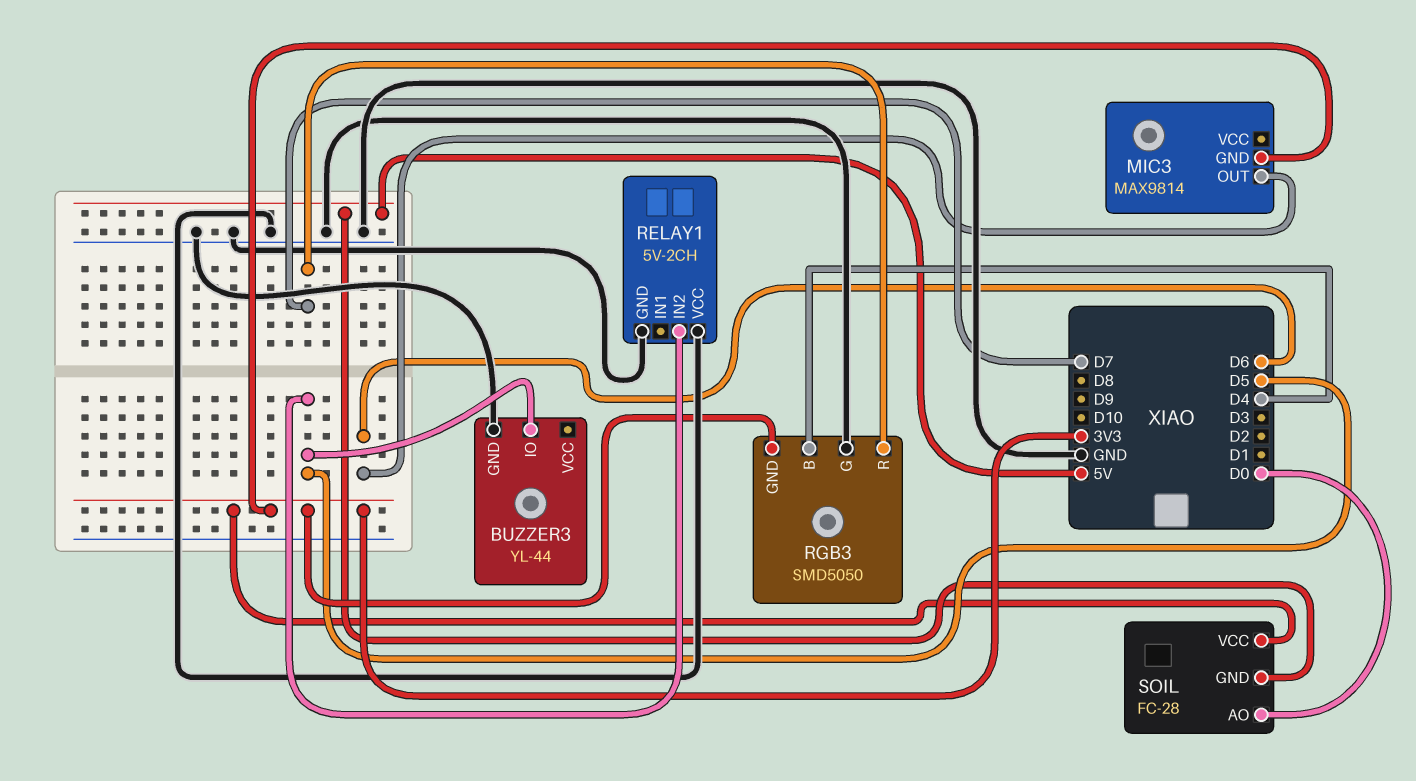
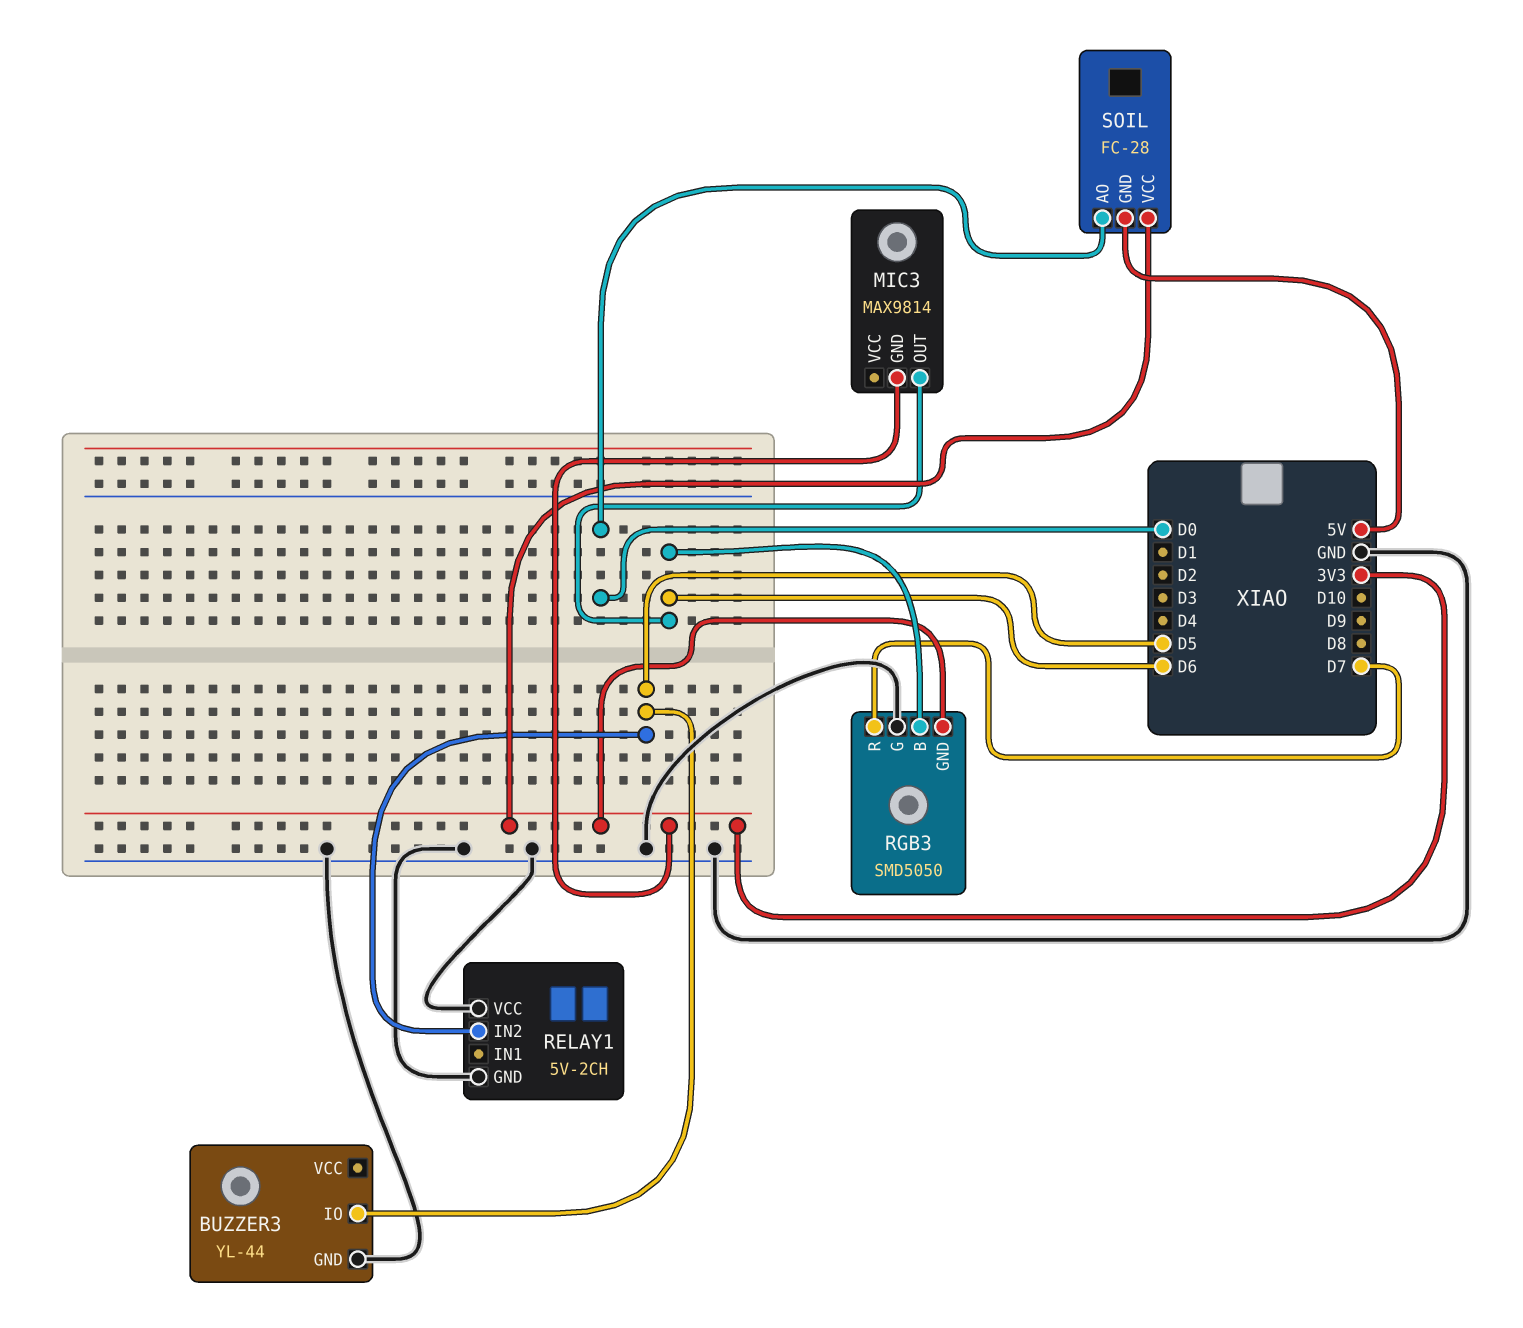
RGB3 pin B: D4 -> D6

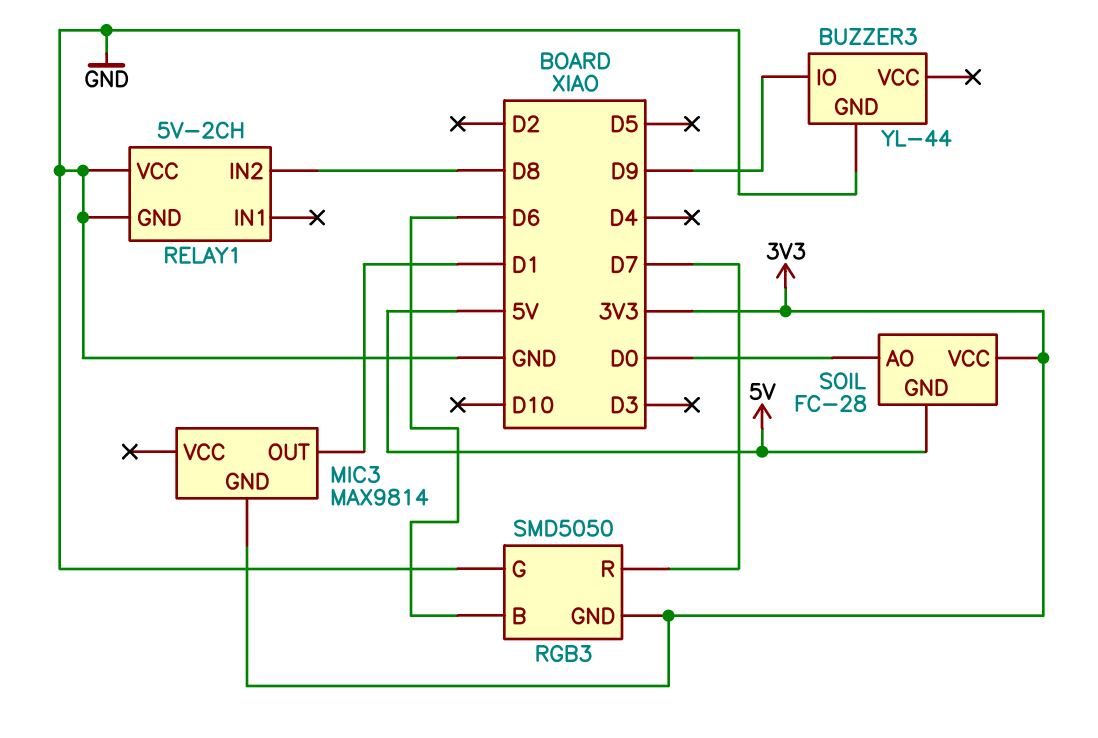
BUZZER3 pin IO: D5 -> D9
MIC3 pin OUT: D6 -> D1
RELAY1 pin IN2: D5 -> D8

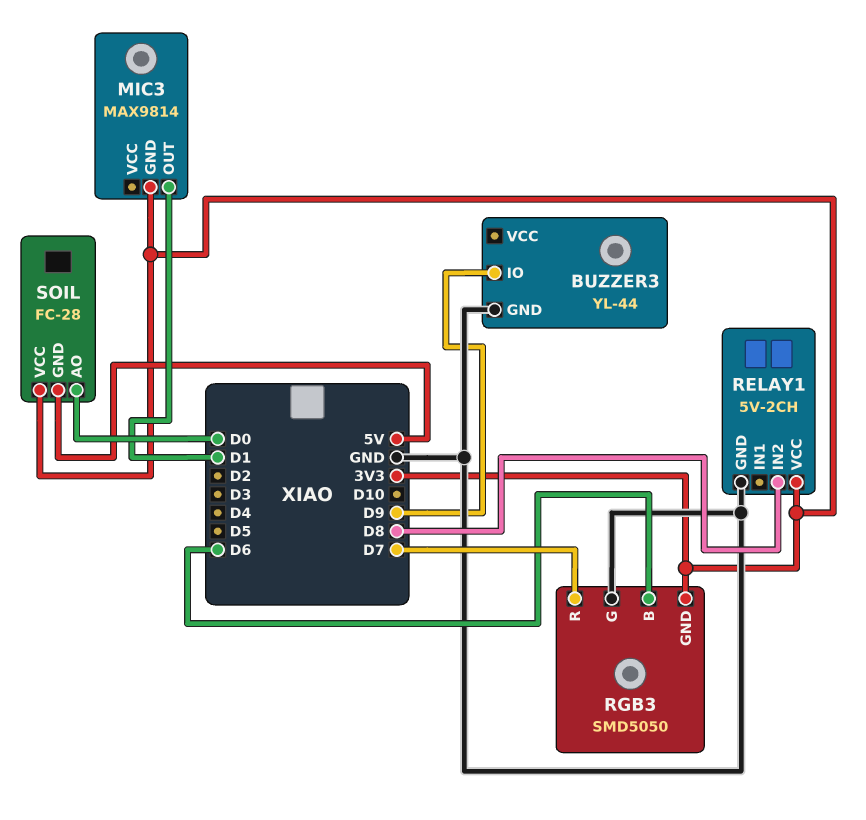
RELAY1 pin VCC: GND -> 3V3

